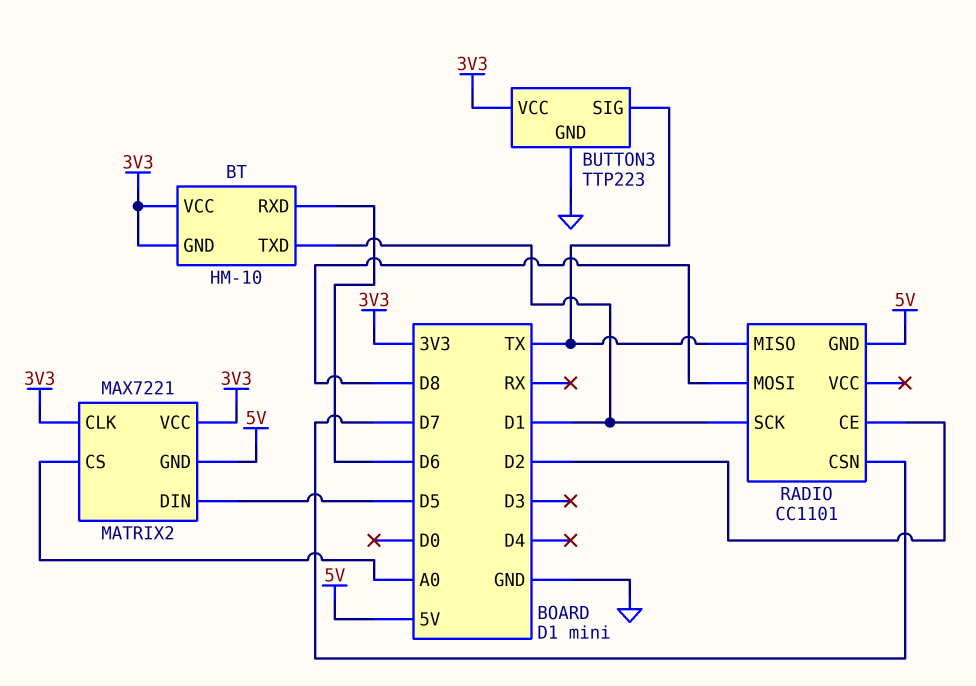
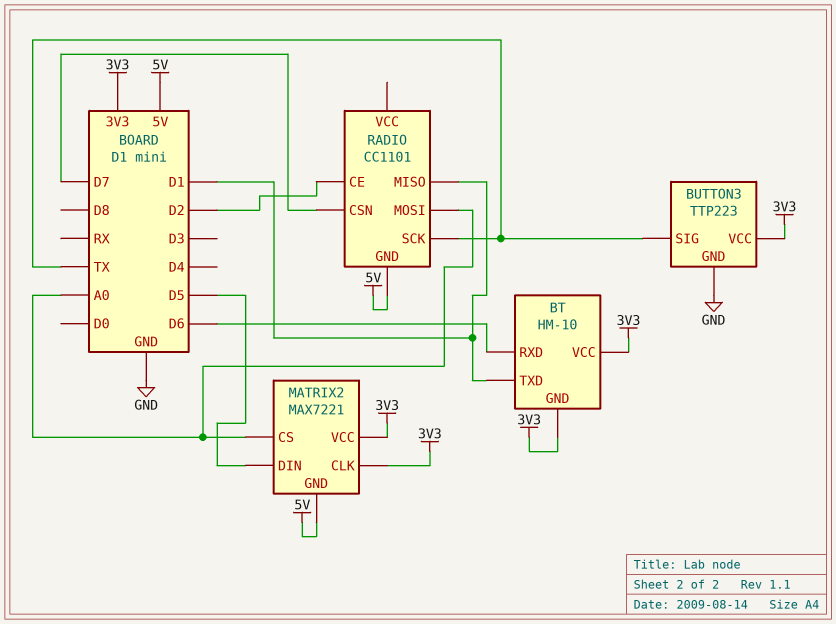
RADIO pin MISO: TX -> D1
RADIO pin MOSI: D8 -> A0
RADIO pin SCK: D1 -> TX

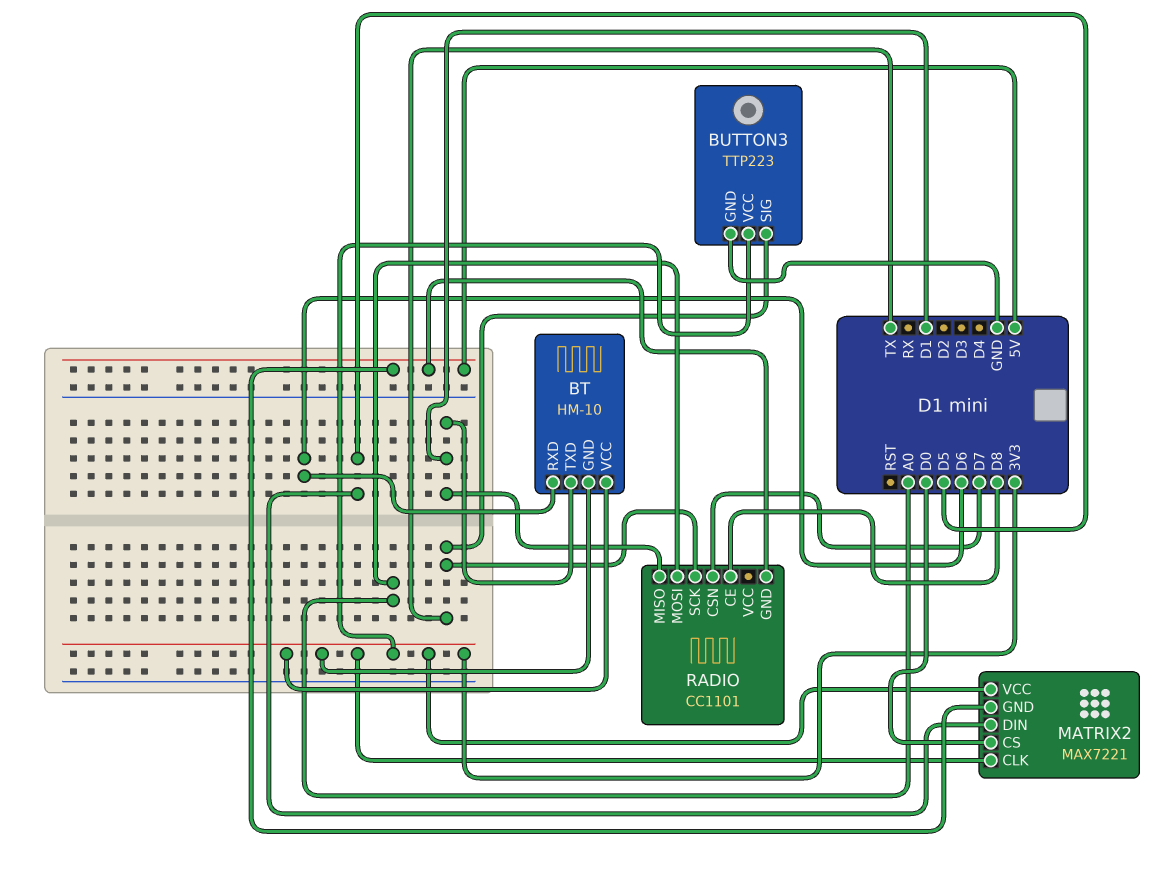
MATRIX2 pin CS: A0 -> D0
RADIO pin CE: D2 -> D8

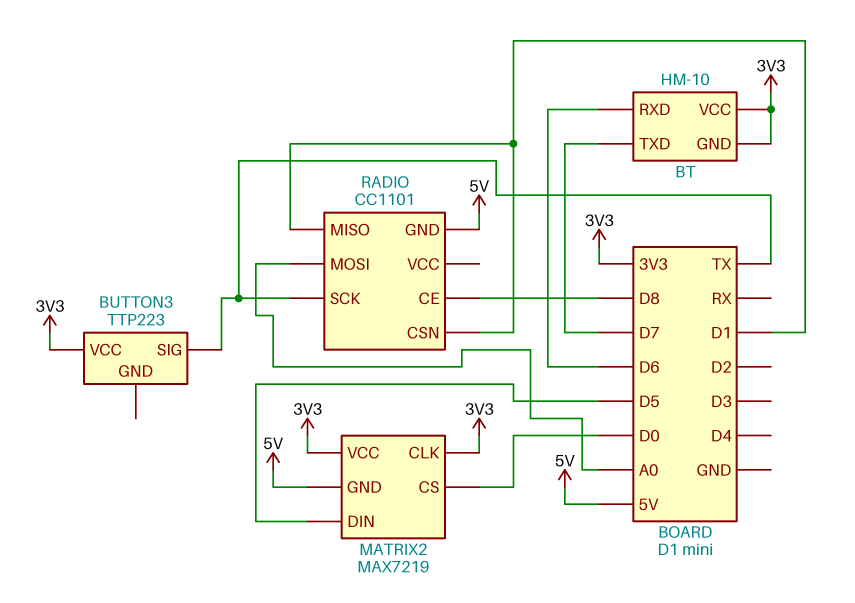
BT pin TXD: D1 -> D7
BUTTON3 pin GND: GND -> none
MATRIX2: MAX7221 -> MAX7219
RADIO pin CSN: D7 -> D1

